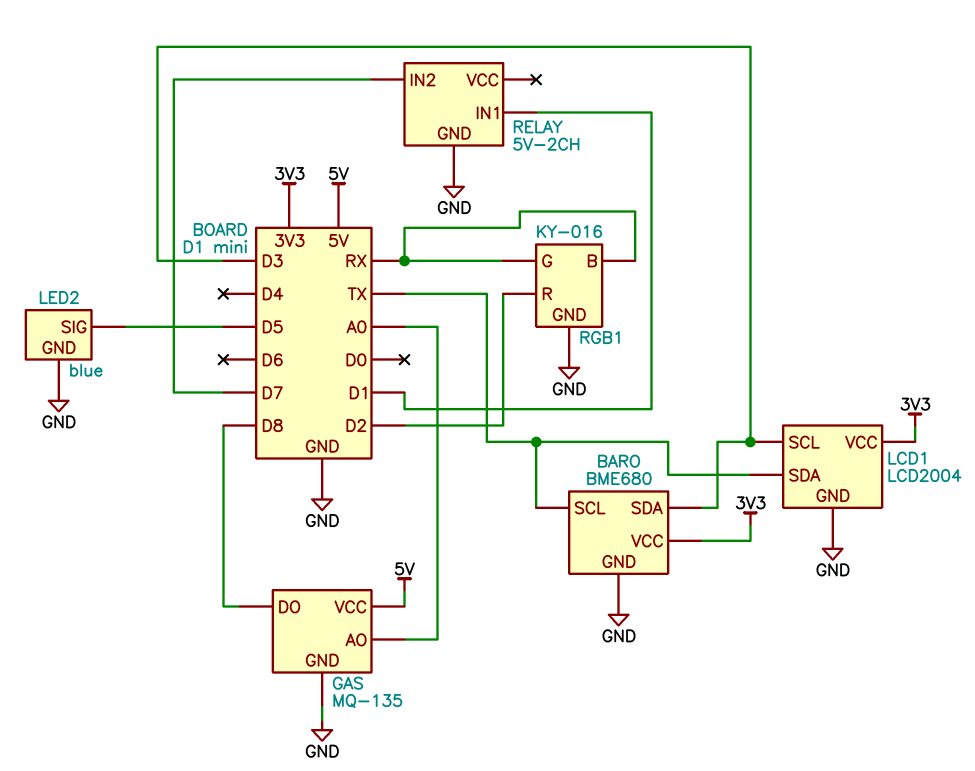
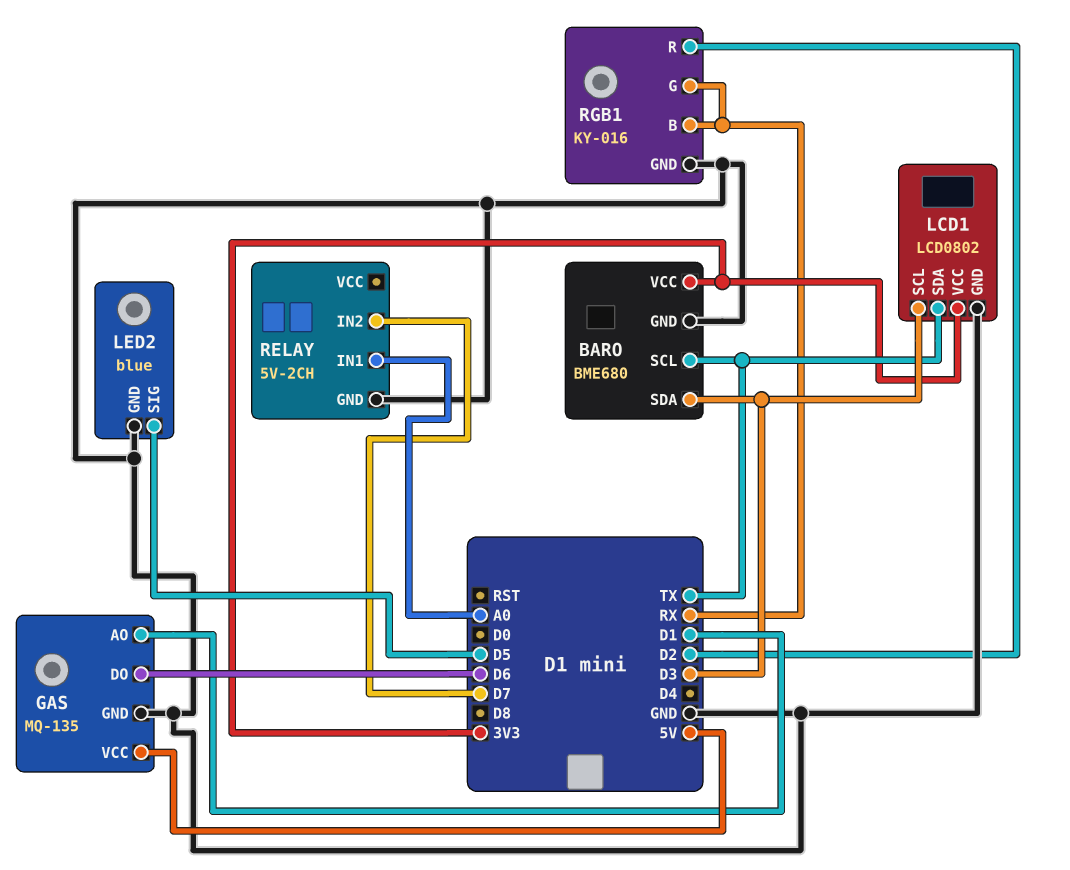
GAS pin AO: A0 -> D1
GAS pin DO: D8 -> D6
LCD1: LCD2004 -> LCD0802
RELAY pin IN1: D1 -> A0

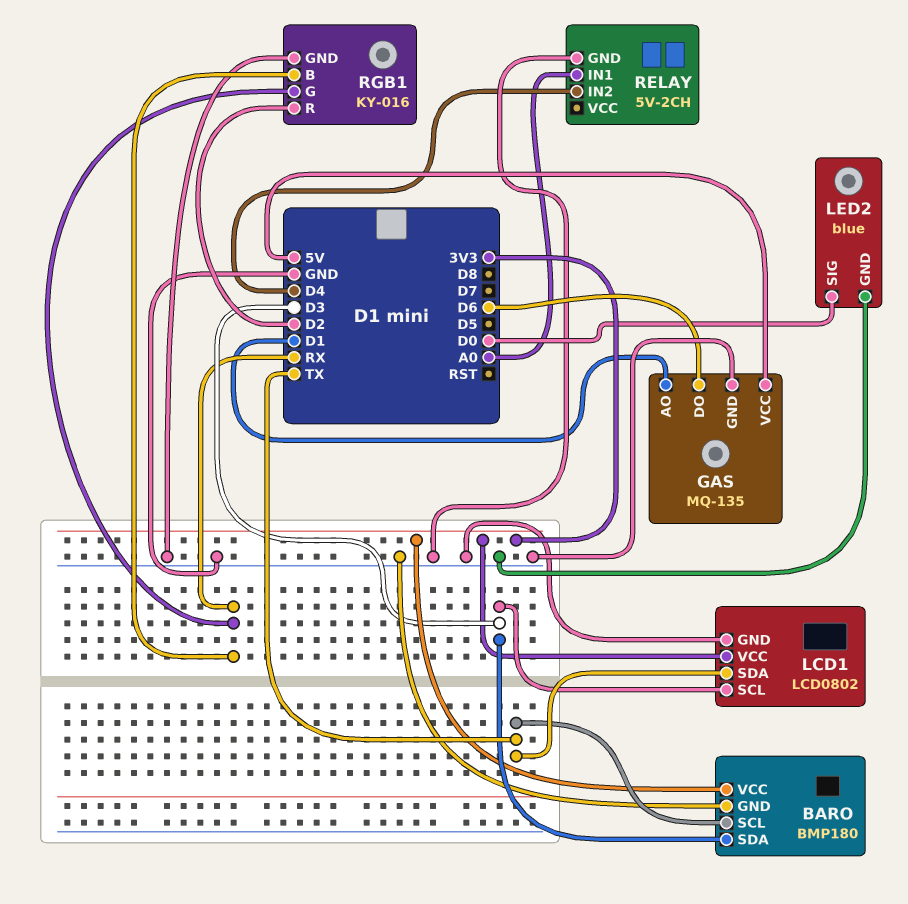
BARO: BME680 -> BMP180
LED2 pin SIG: D5 -> D0
RELAY pin IN2: D7 -> D4

